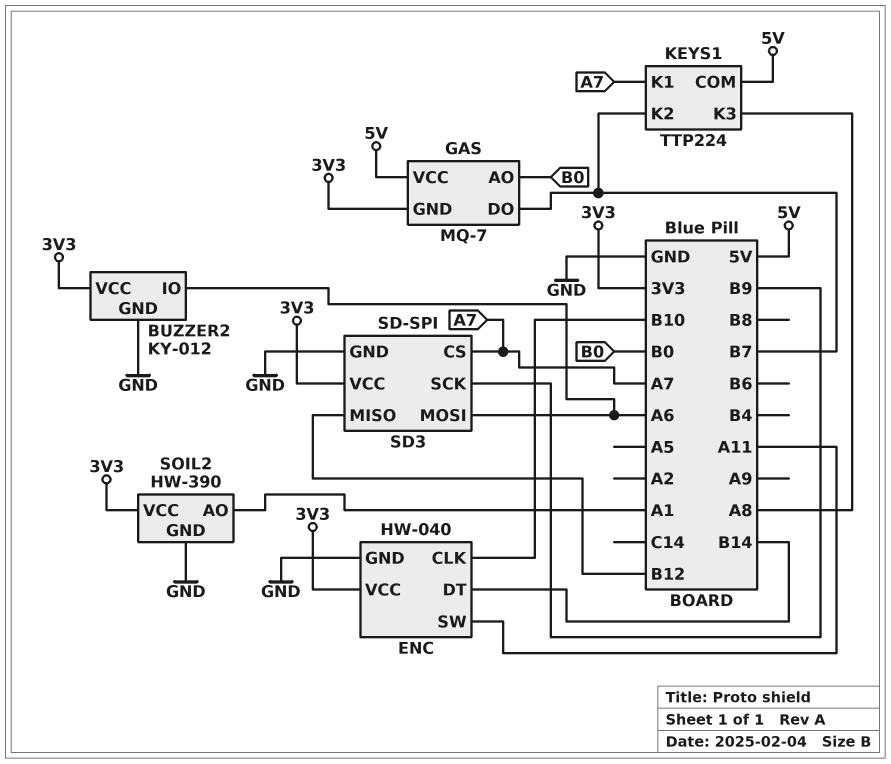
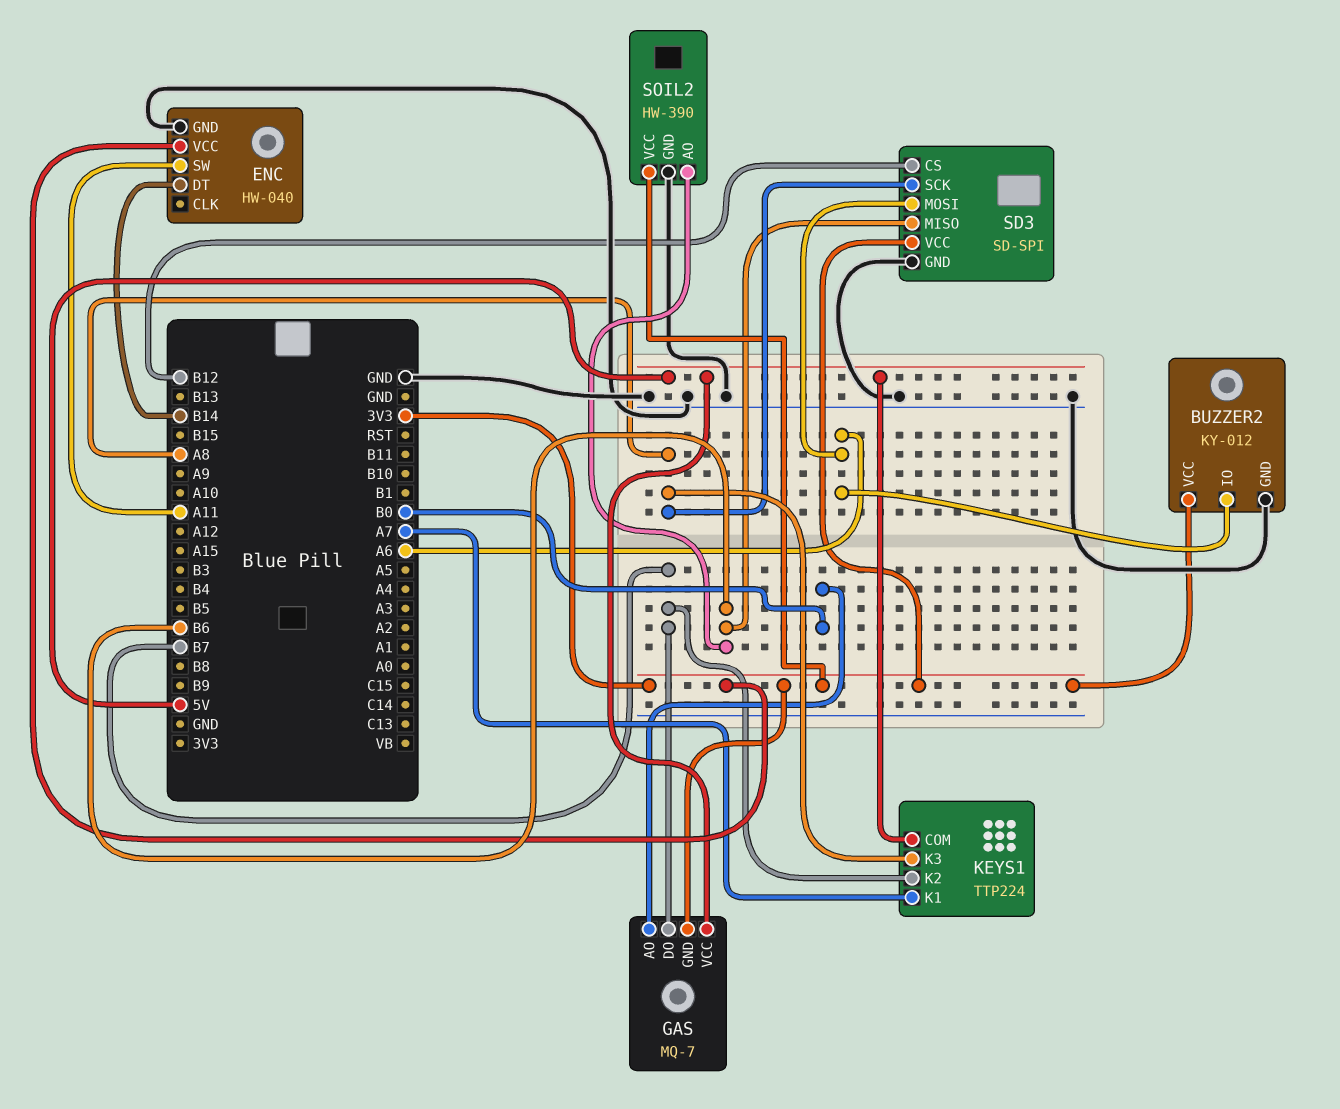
ENC pin CLK: B10 -> none
SD3 pin CS: A7 -> B12
SD3 pin MISO: B12 -> B6
SD3 pin SCK: B9 -> A8
SOIL2 pin AO: A1 -> B6

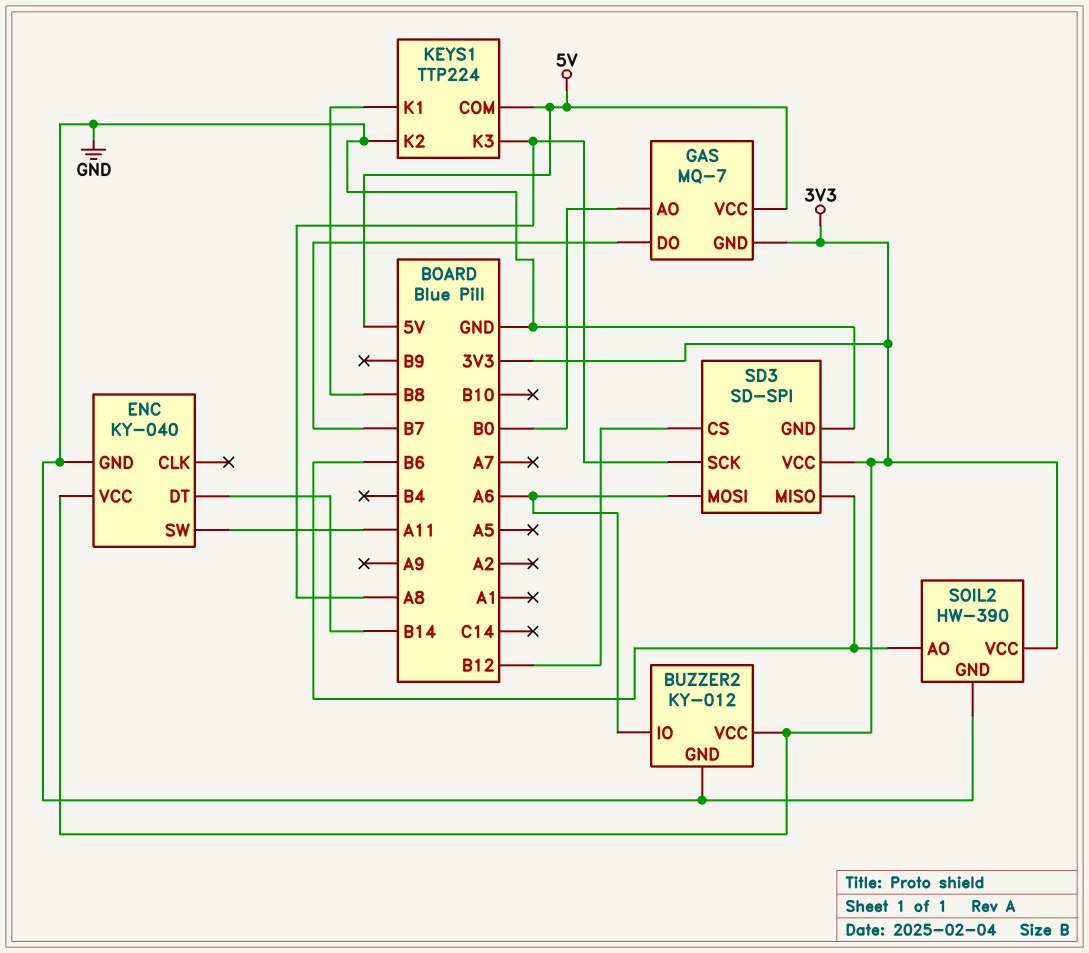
ENC: HW-040 -> KY-040
KEYS1 pin K1: A7 -> B8
KEYS1 pin K2: B7 -> GND

